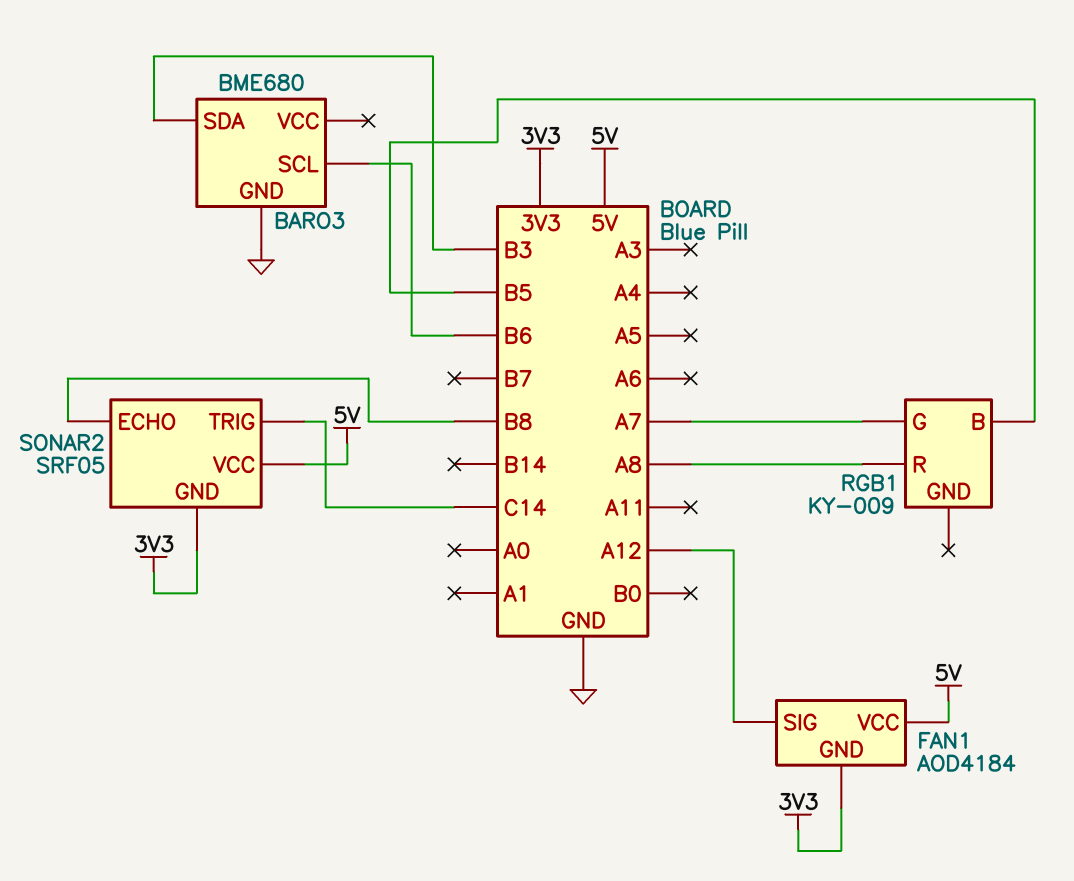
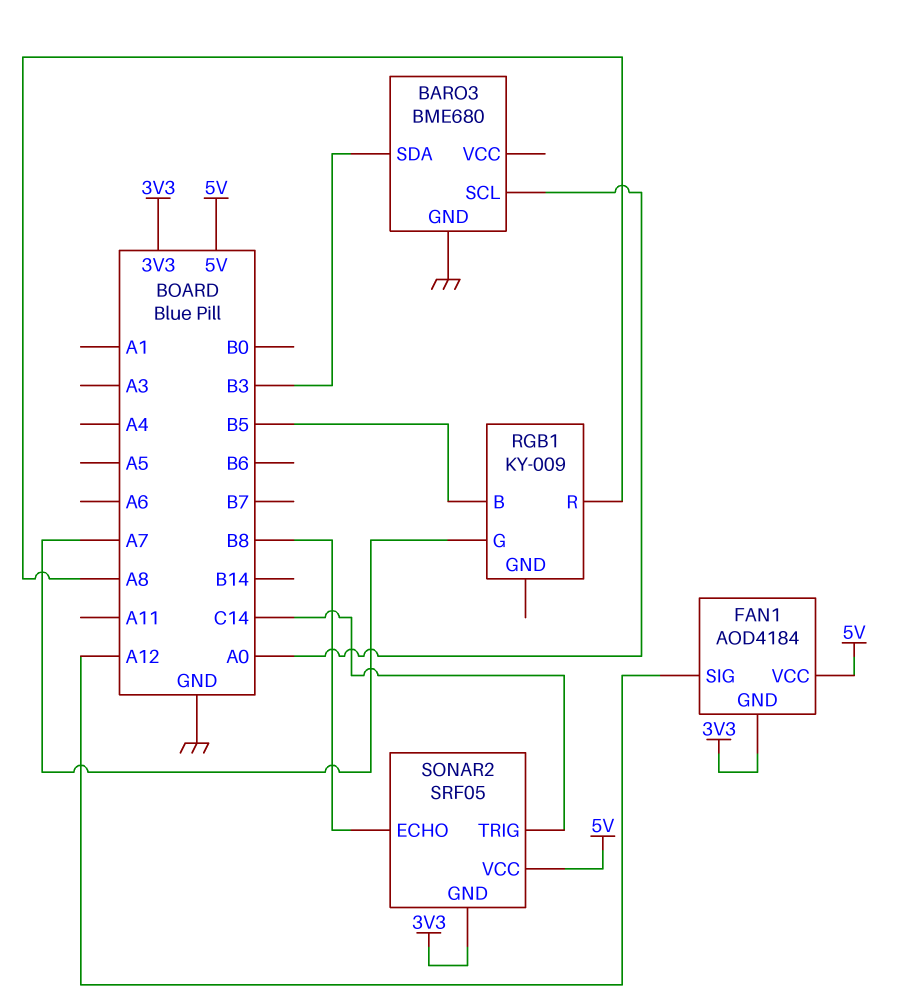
BARO3 pin SCL: B6 -> A0

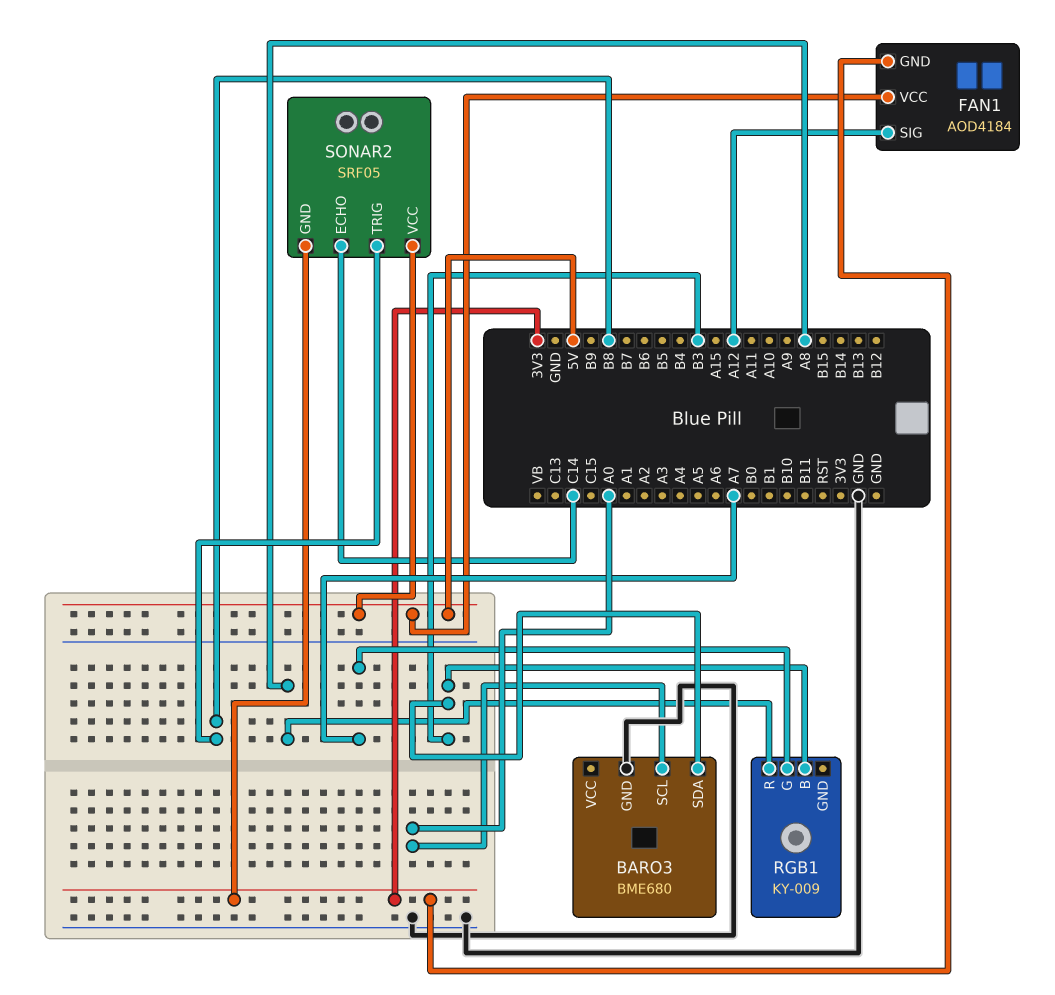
RGB1 pin B: B5 -> B3
SONAR2 pin ECHO: B8 -> C14
SONAR2 pin TRIG: C14 -> B8

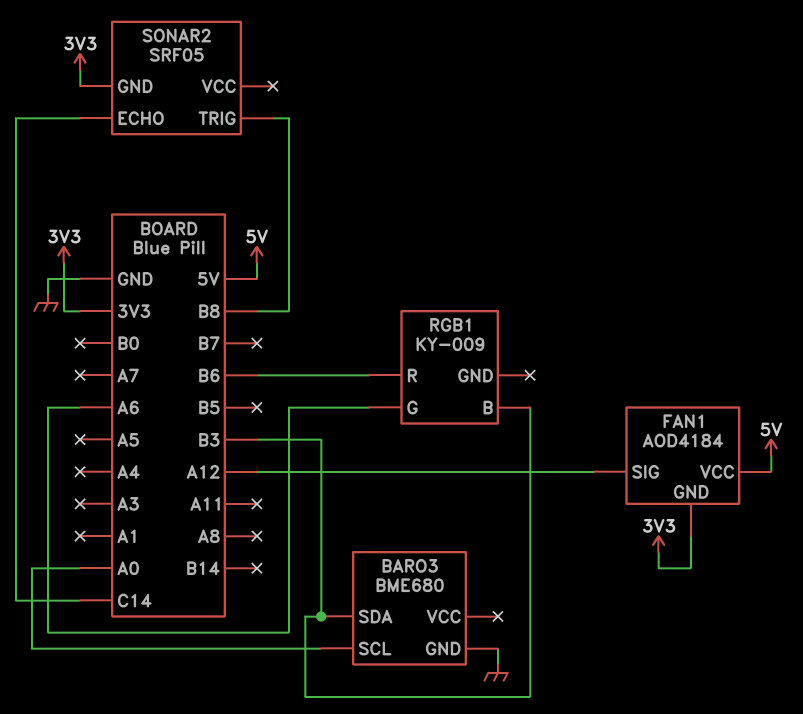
RGB1 pin G: A7 -> A6
RGB1 pin R: A8 -> B6
SONAR2 pin VCC: 5V -> none

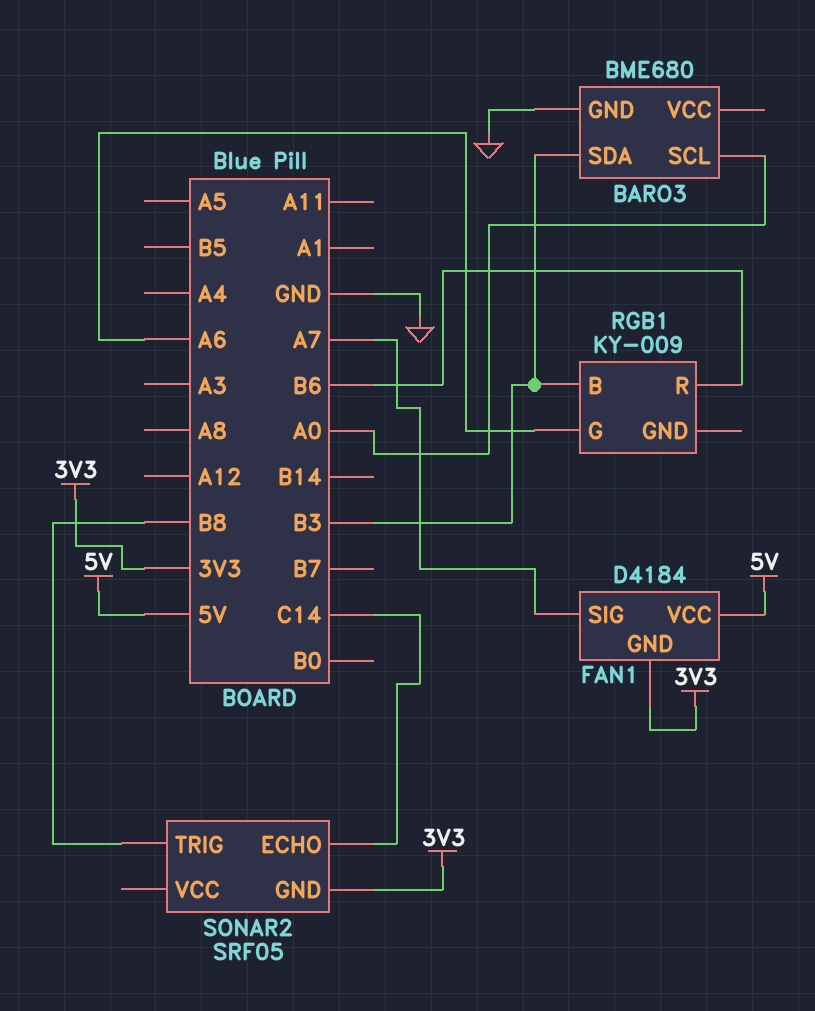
FAN1: AOD4184 -> D4184
FAN1 pin SIG: A12 -> A7

